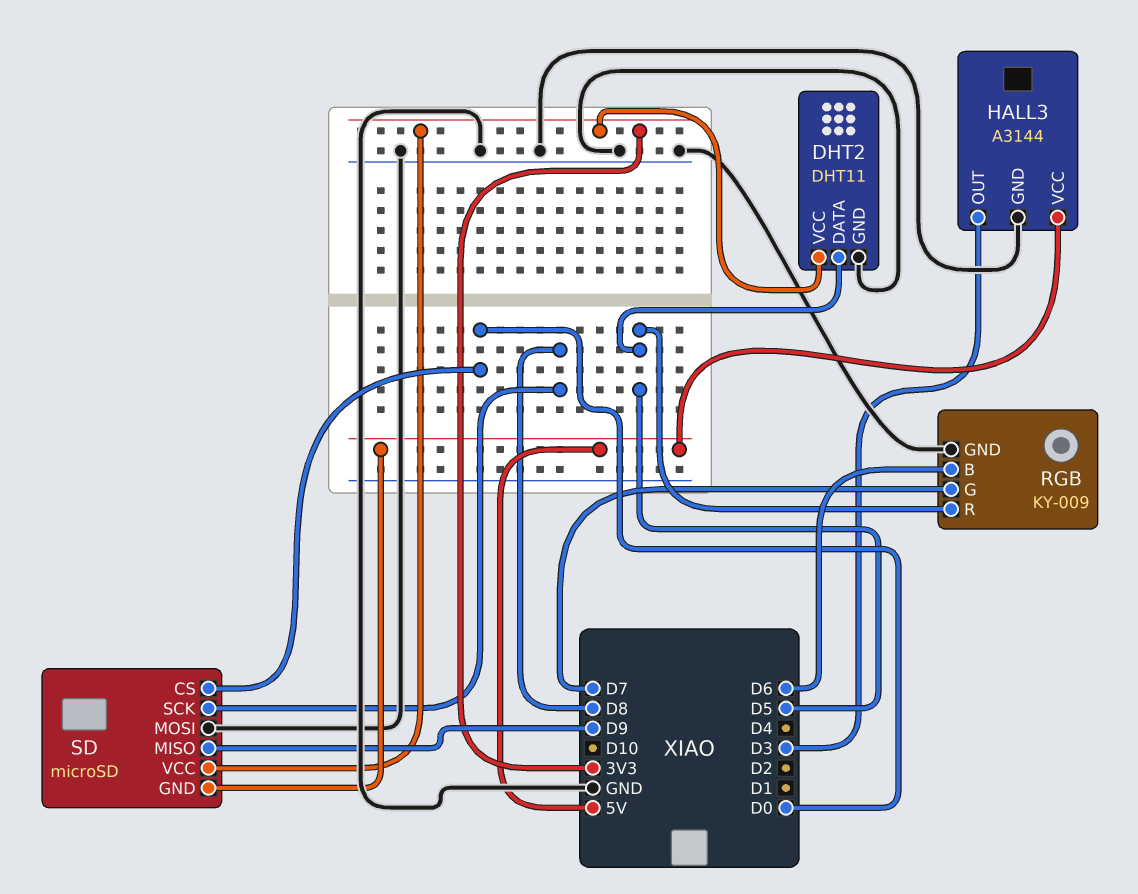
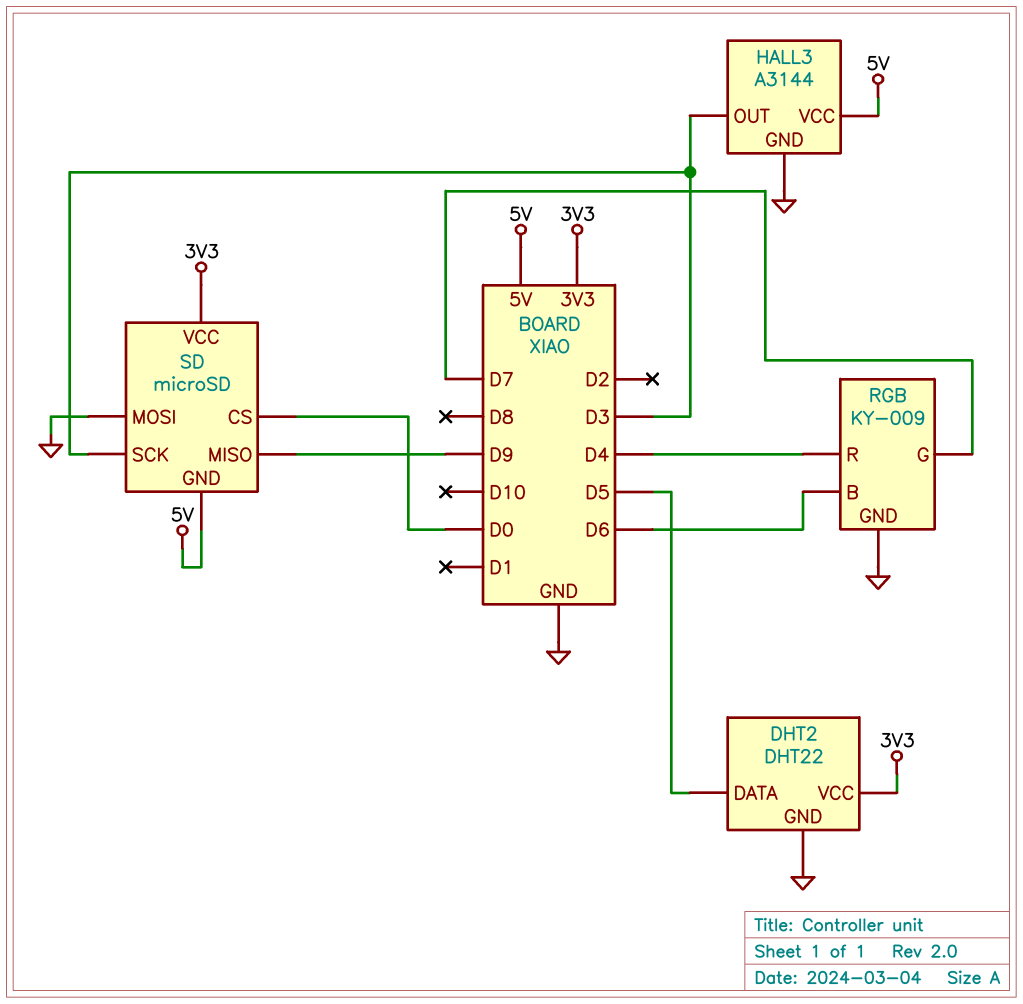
DHT2: DHT11 -> DHT22
RGB pin R: D5 -> D4
SD pin SCK: D8 -> D3

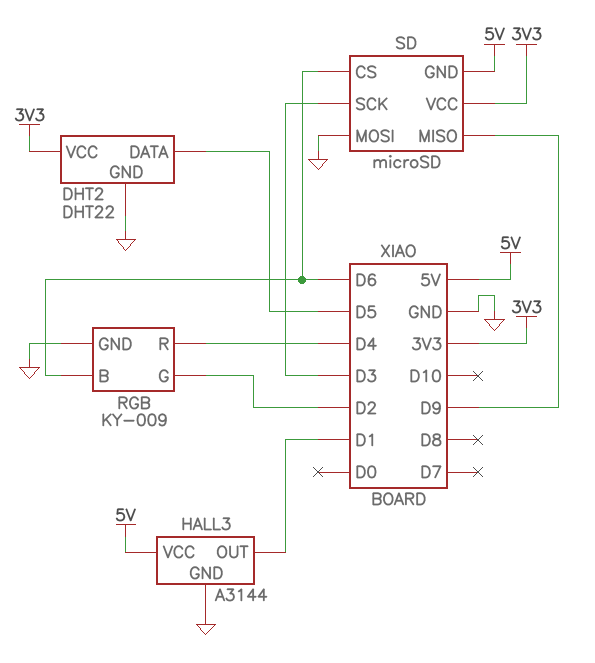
HALL3 pin OUT: D3 -> D1
RGB pin G: D7 -> D2
SD pin CS: D0 -> D6

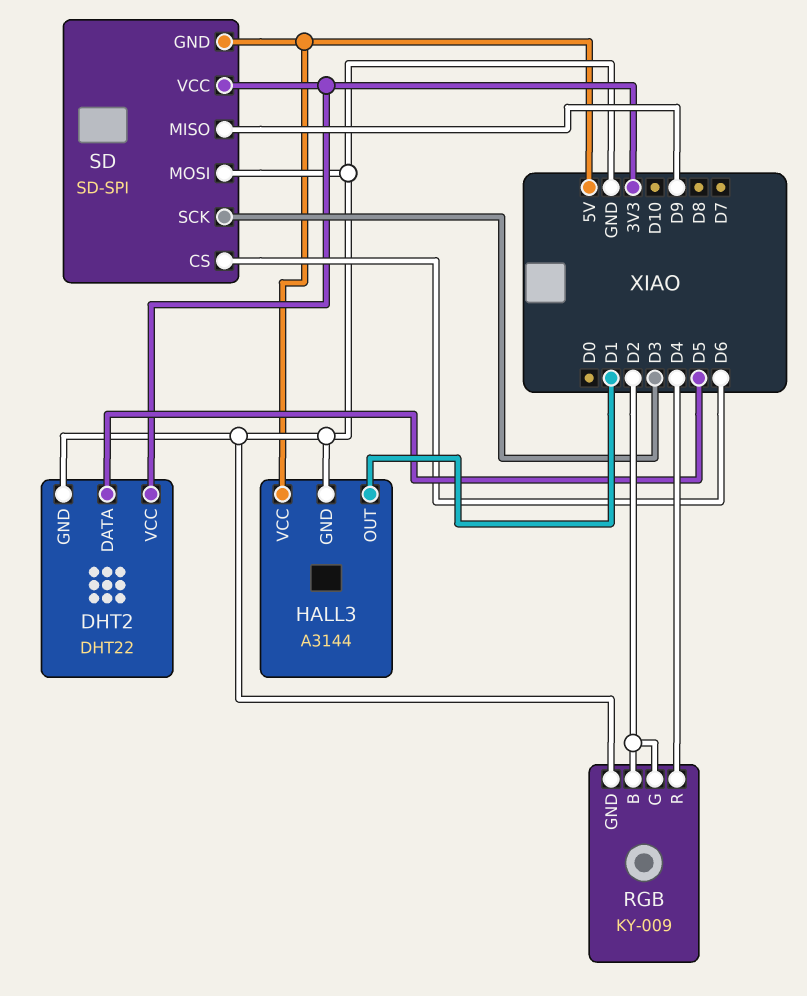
RGB pin B: D6 -> D2
SD: microSD -> SD-SPI

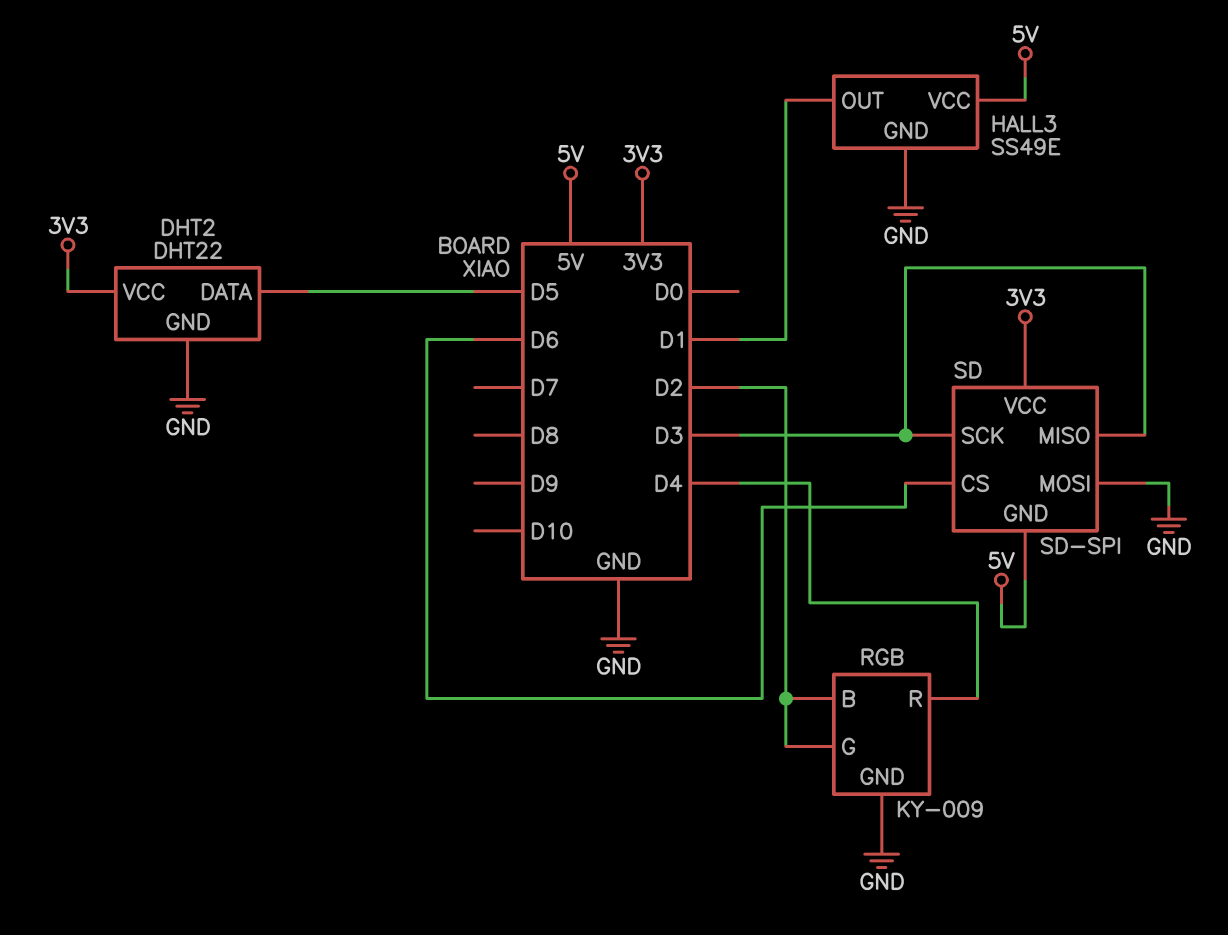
HALL3: A3144 -> SS49E
SD pin MISO: D9 -> D3

